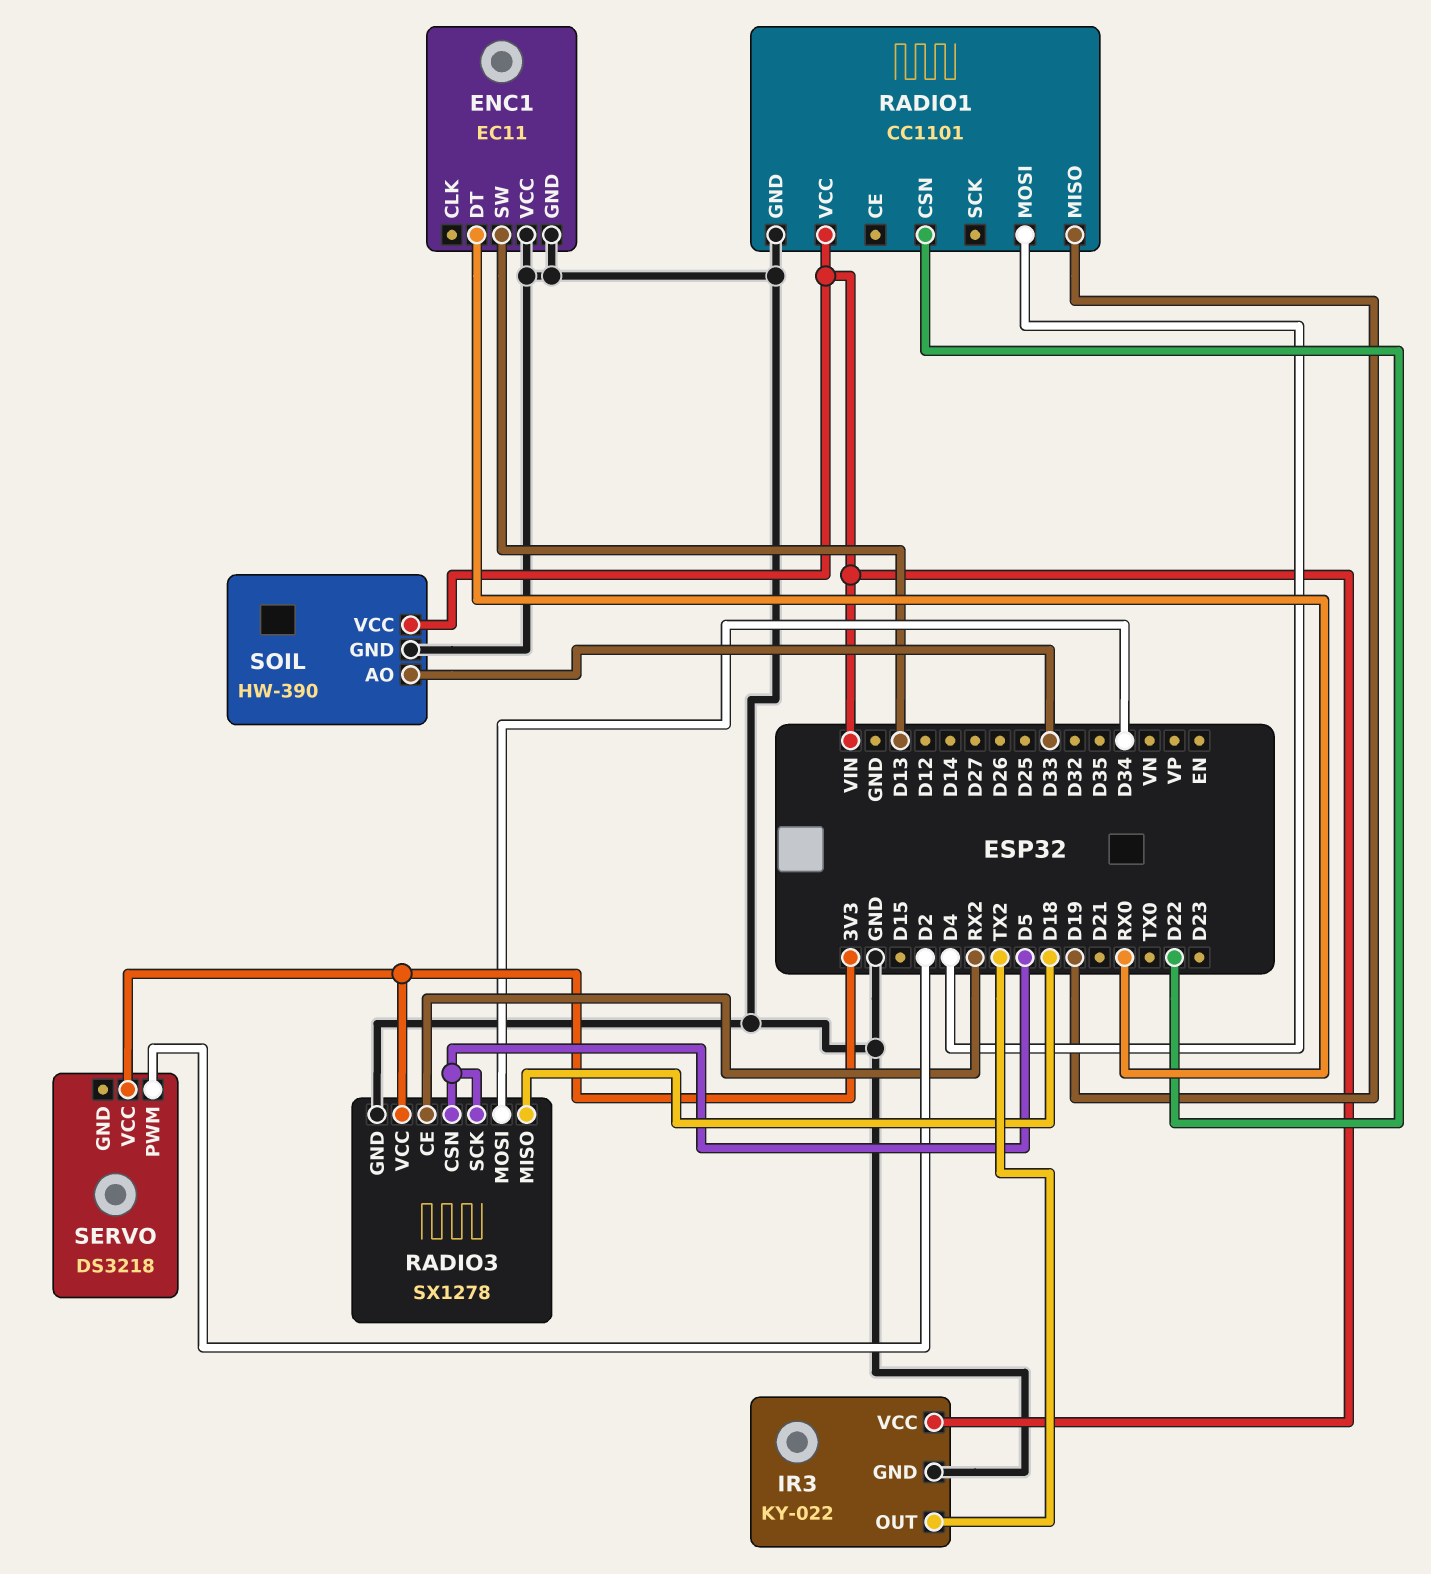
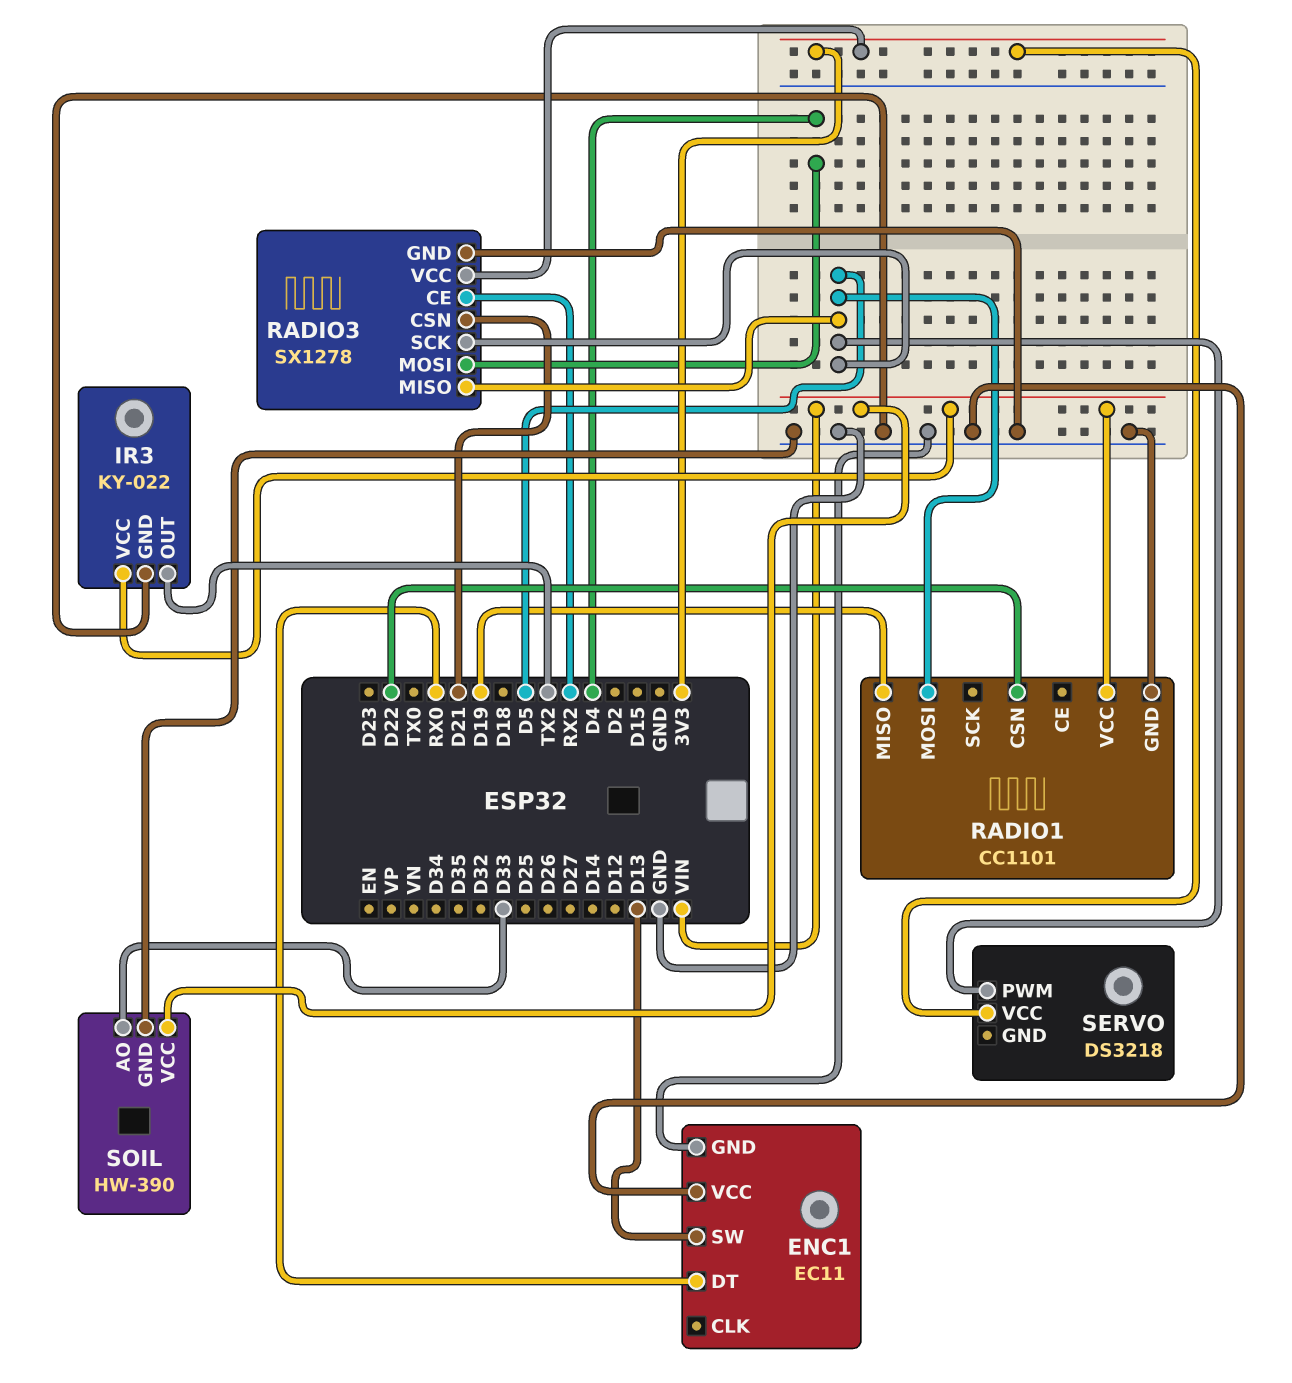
RADIO1 pin MOSI: D4 -> D5
RADIO3 pin CSN: D5 -> D21
RADIO3 pin MISO: D18 -> D5
RADIO3 pin MOSI: D34 -> D4
SERVO pin PWM: D2 -> D5

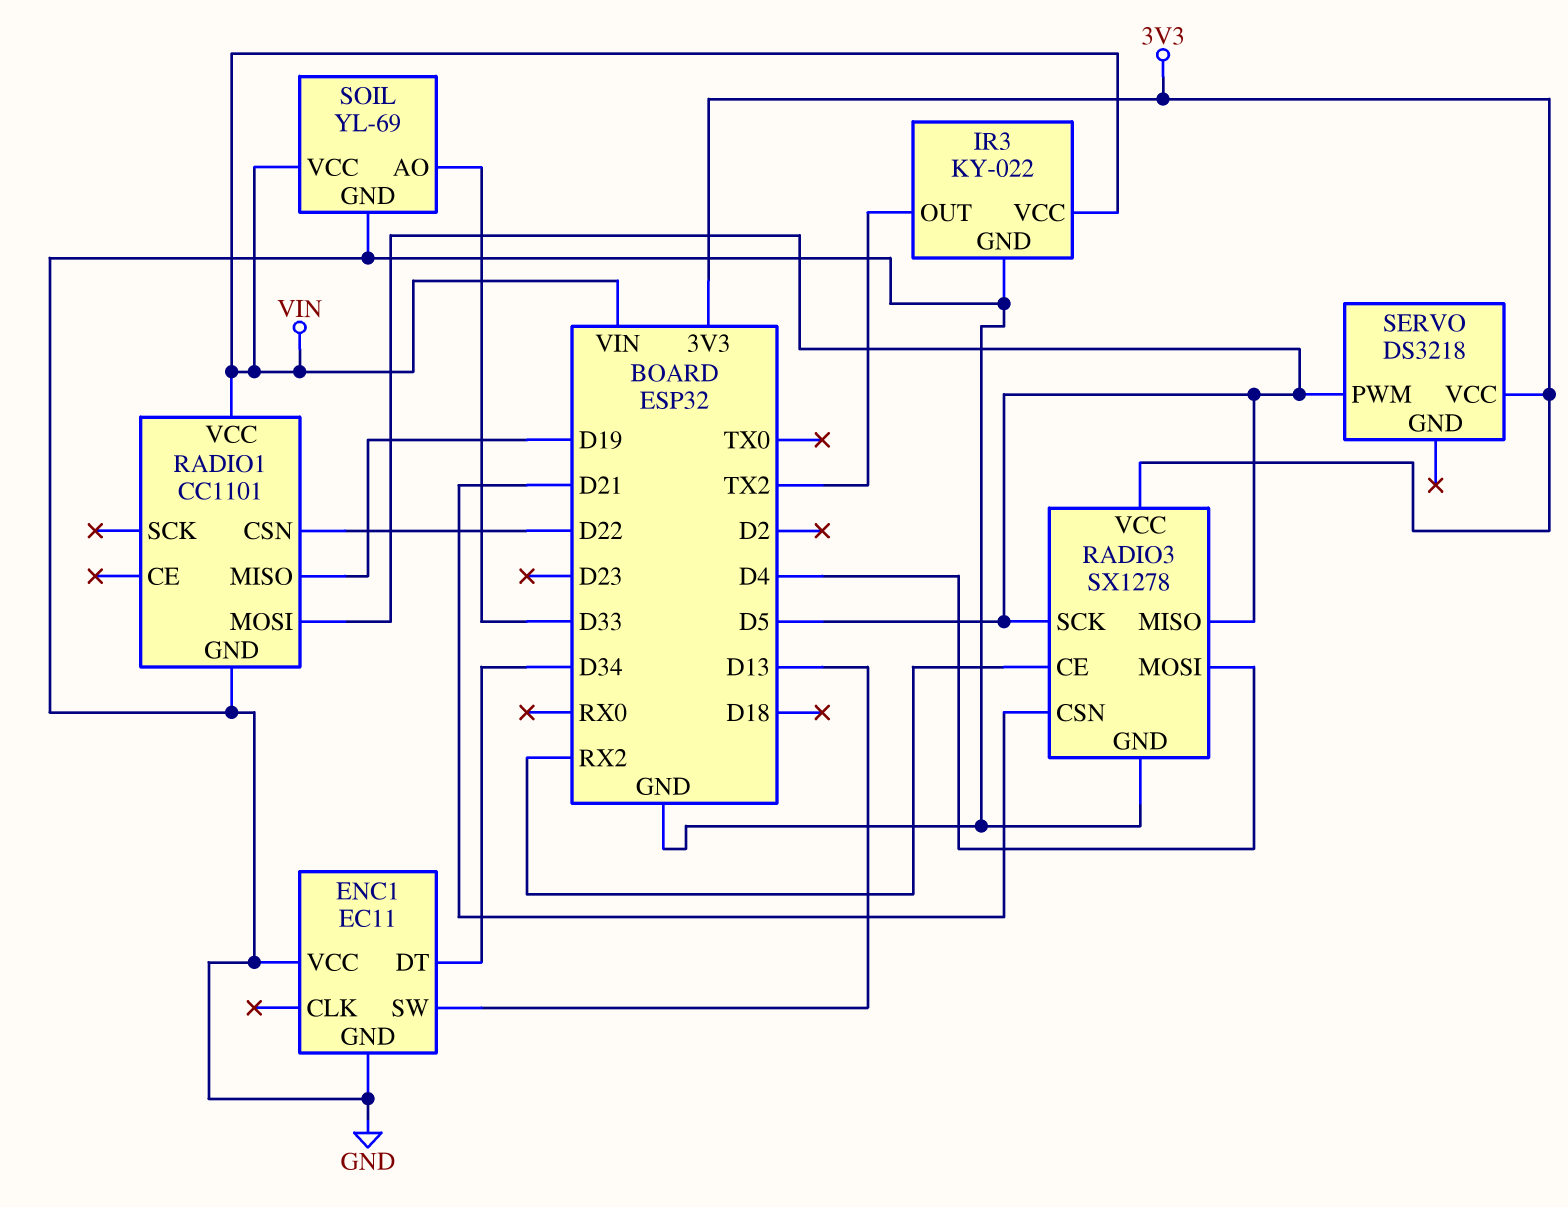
ENC1 pin DT: RX0 -> D34
SOIL: HW-390 -> YL-69

